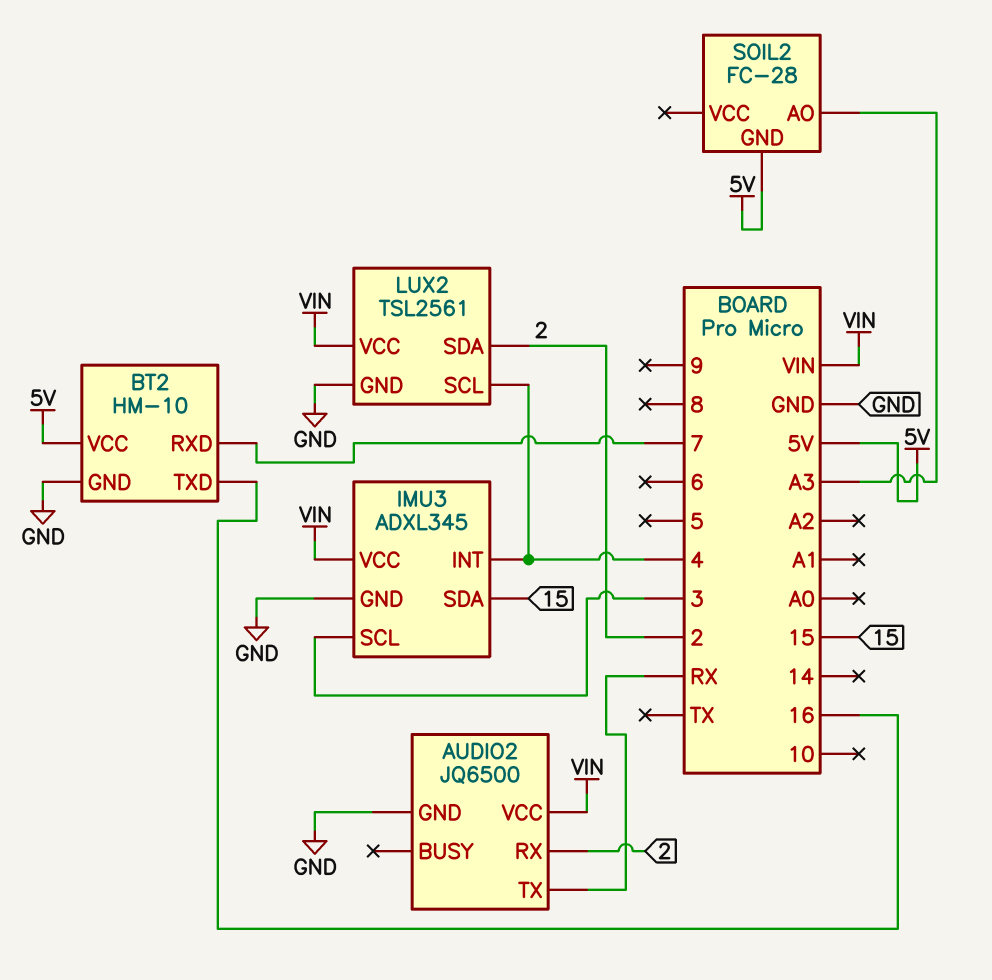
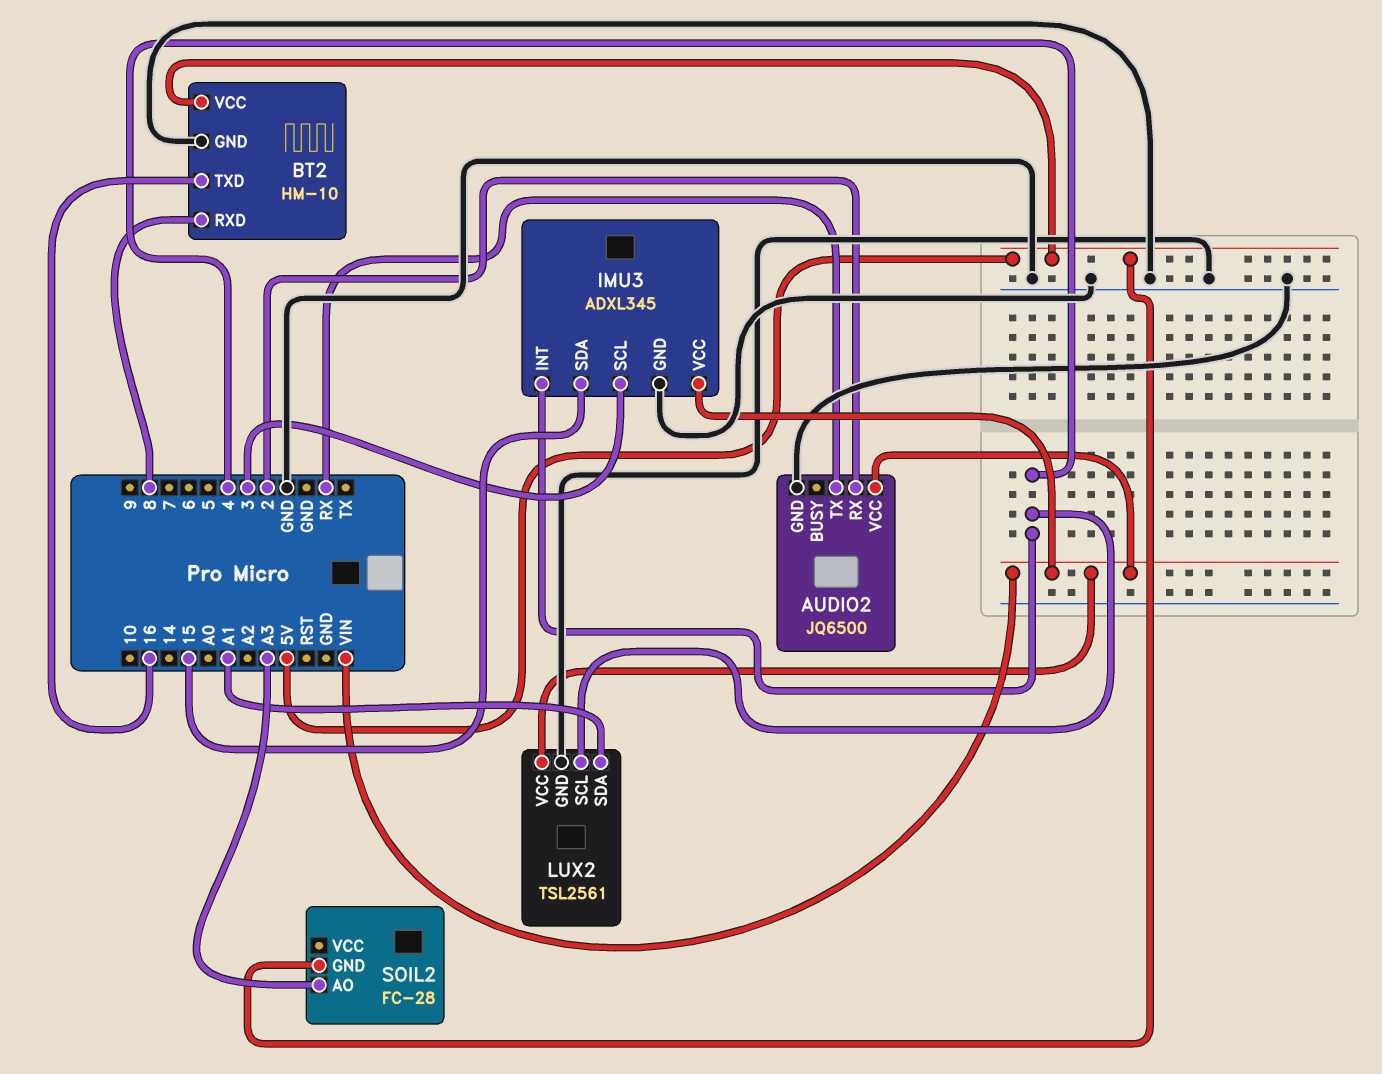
BT2 pin RXD: 7 -> 8
LUX2 pin SDA: 2 -> A1

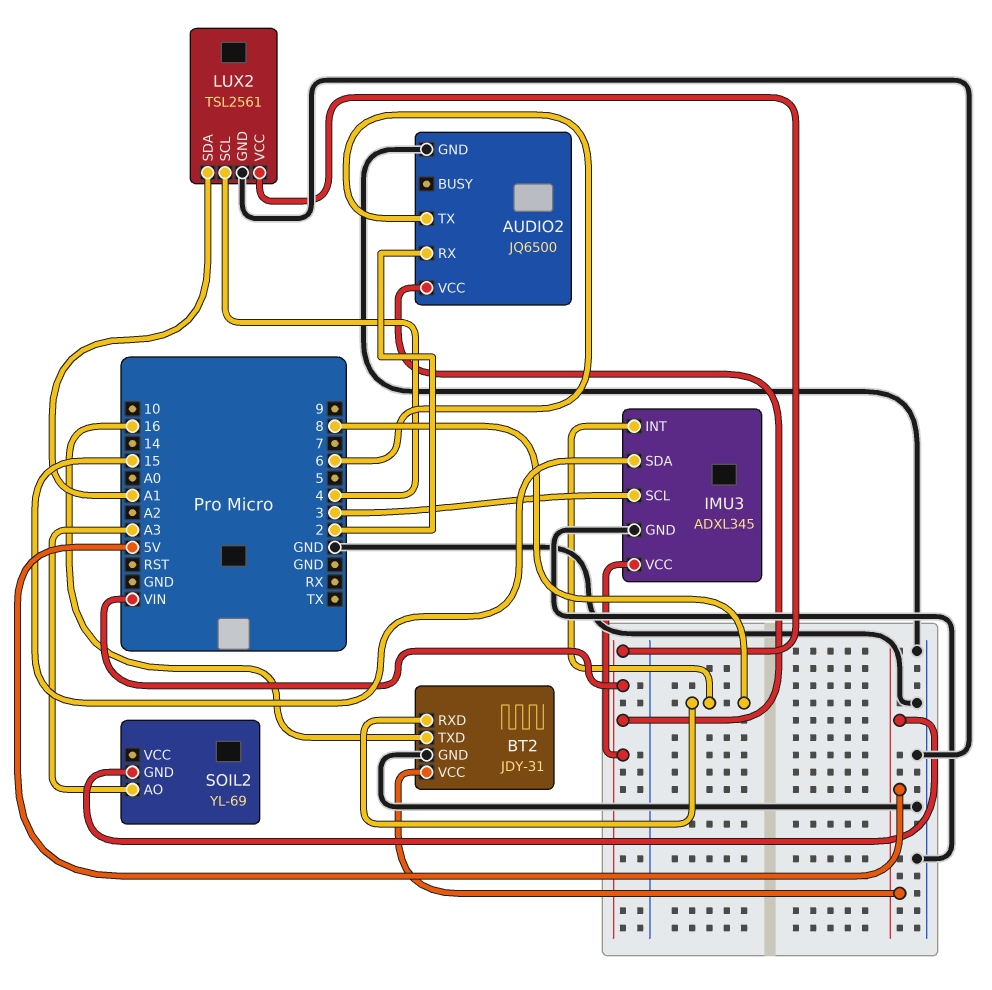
AUDIO2 pin TX: RX -> 6
BT2: HM-10 -> JDY-31
IMU3 pin INT: 4 -> 8
SOIL2: FC-28 -> YL-69

